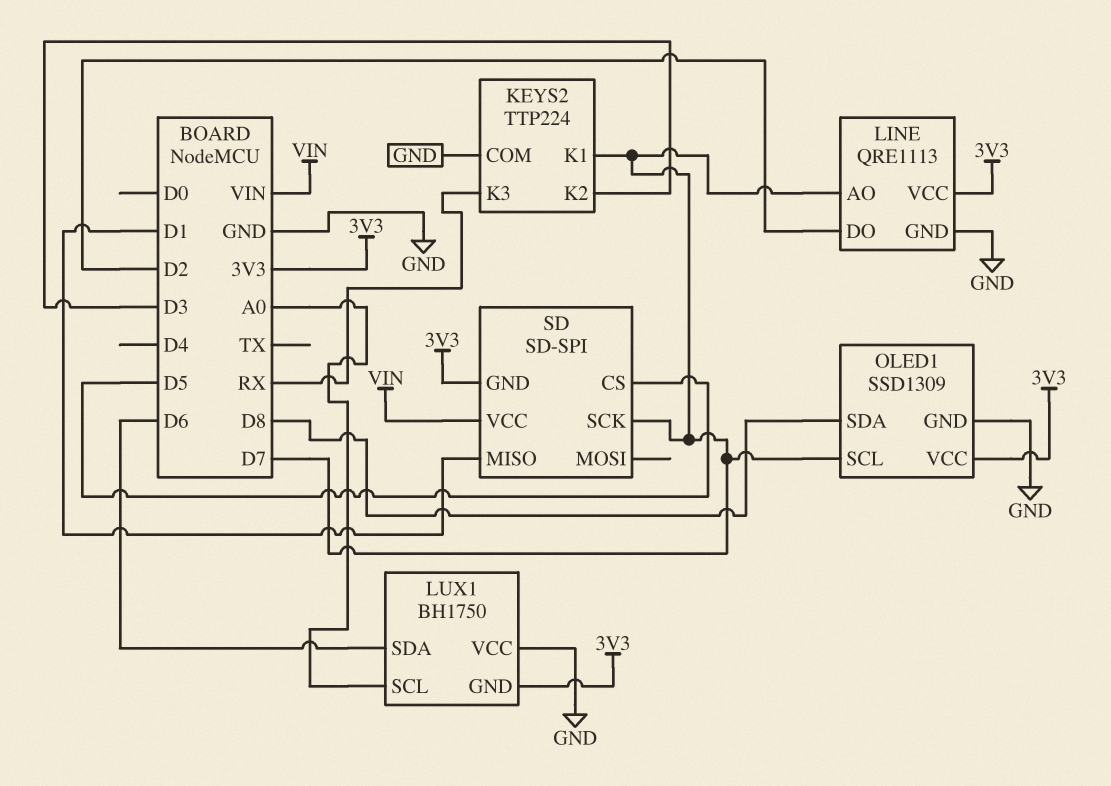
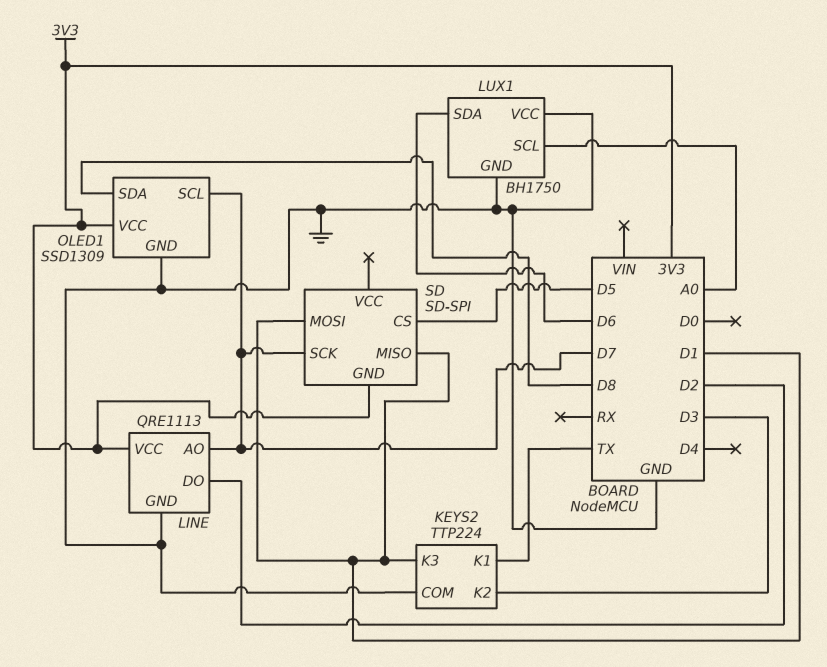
KEYS2 pin K1: D7 -> TX
KEYS2 pin K3: RX -> D1
LUX1 pin GND: 3V3 -> GND
SD pin MOSI: none -> D1
SD pin VCC: VIN -> none

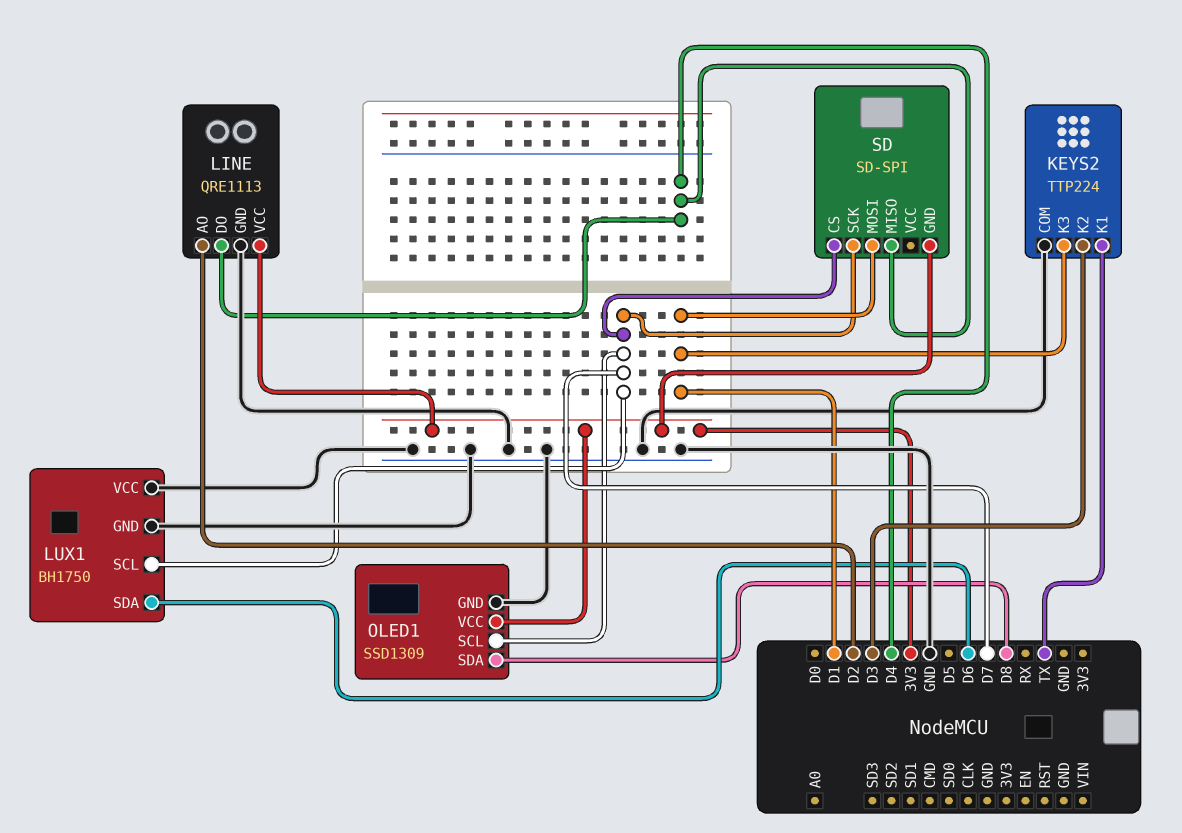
LINE pin AO: D7 -> D2
LINE pin DO: D2 -> D4
LUX1 pin SCL: A0 -> D7
SD pin CS: D5 -> D7
SD pin MISO: D1 -> D4

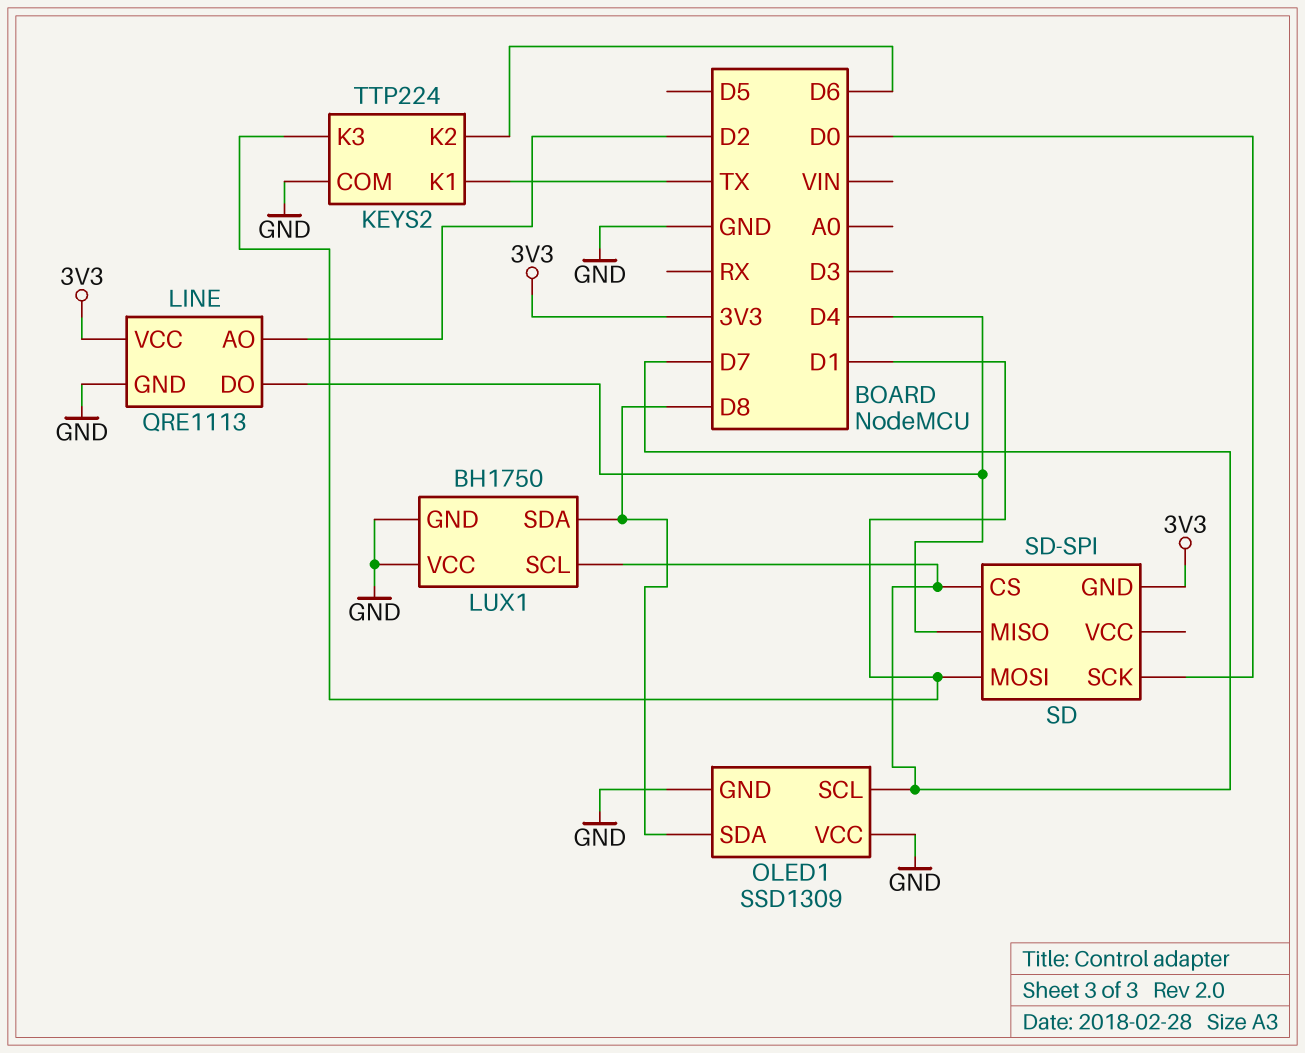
KEYS2 pin K2: D3 -> D6
LUX1 pin SDA: D6 -> D8
OLED1 pin VCC: 3V3 -> GND
SD pin SCK: D7 -> D0

